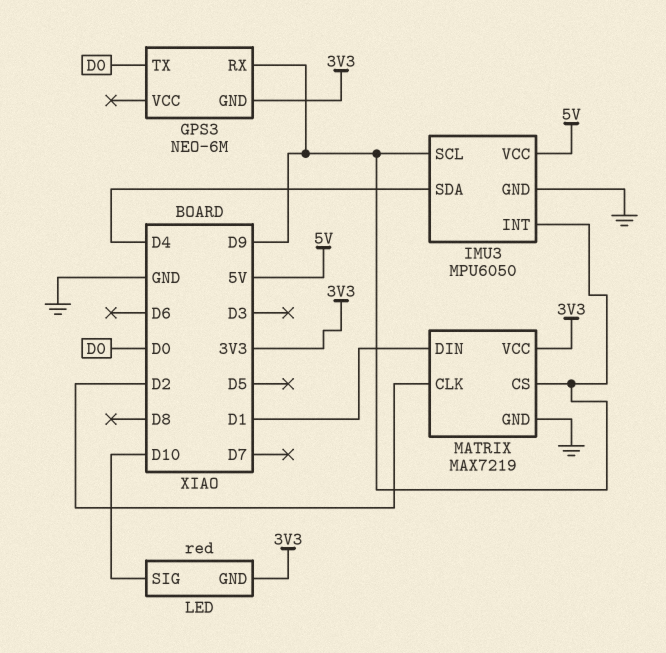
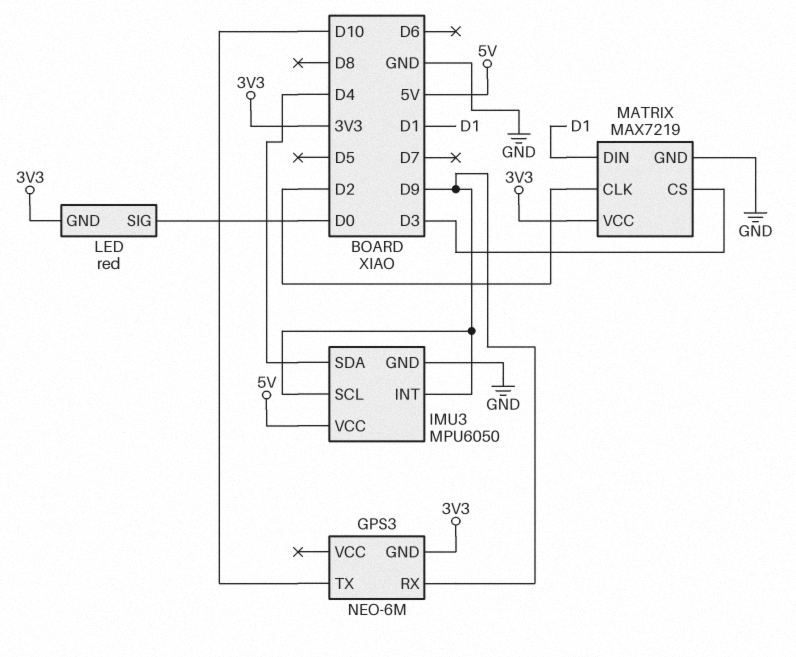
GPS3 pin TX: D0 -> D10
LED pin SIG: D10 -> D0
MATRIX pin CS: D9 -> D3

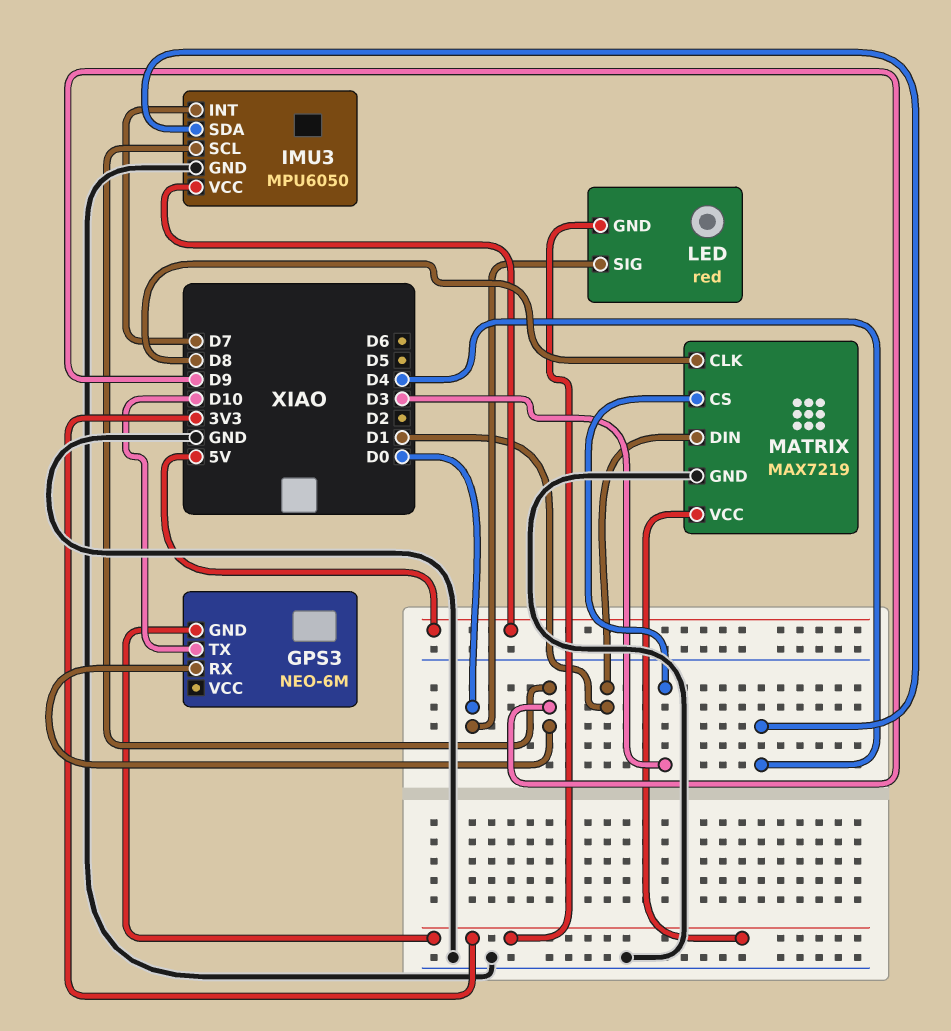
IMU3 pin INT: D9 -> D7
MATRIX pin CLK: D2 -> D8

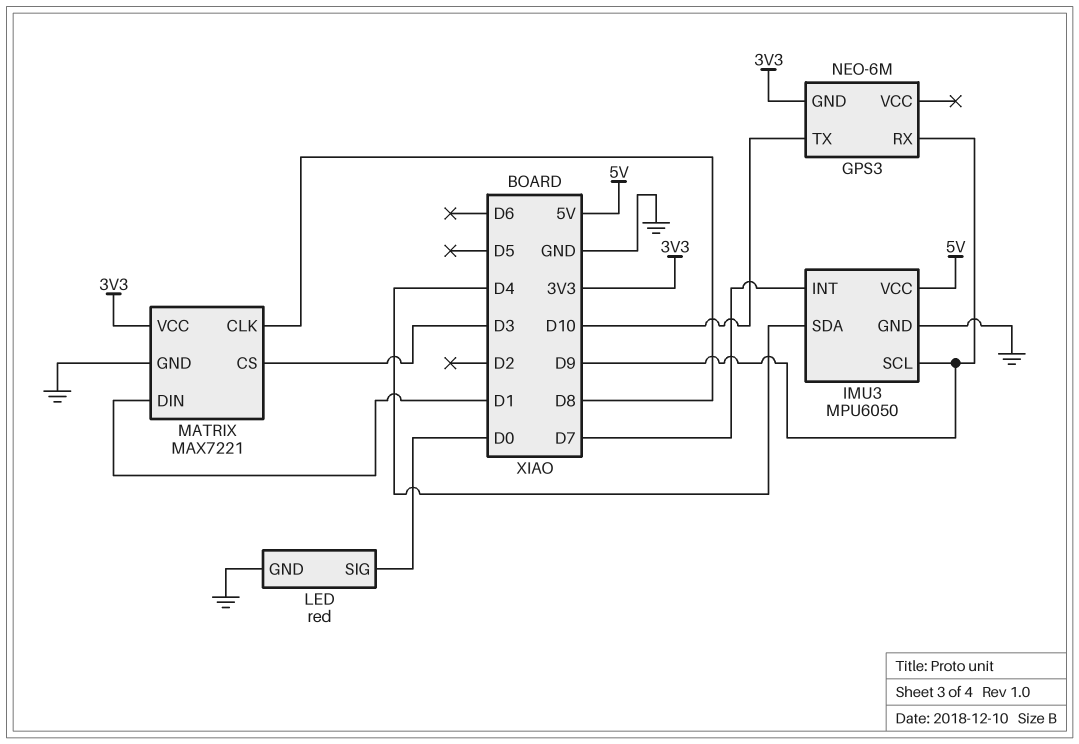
LED pin GND: 3V3 -> GND
MATRIX: MAX7219 -> MAX7221

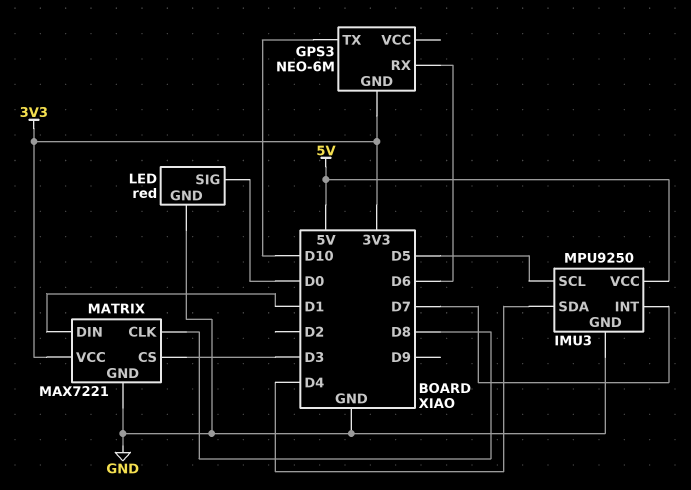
GPS3 pin RX: D9 -> D6
IMU3: MPU6050 -> MPU9250
IMU3 pin SCL: D9 -> D5

